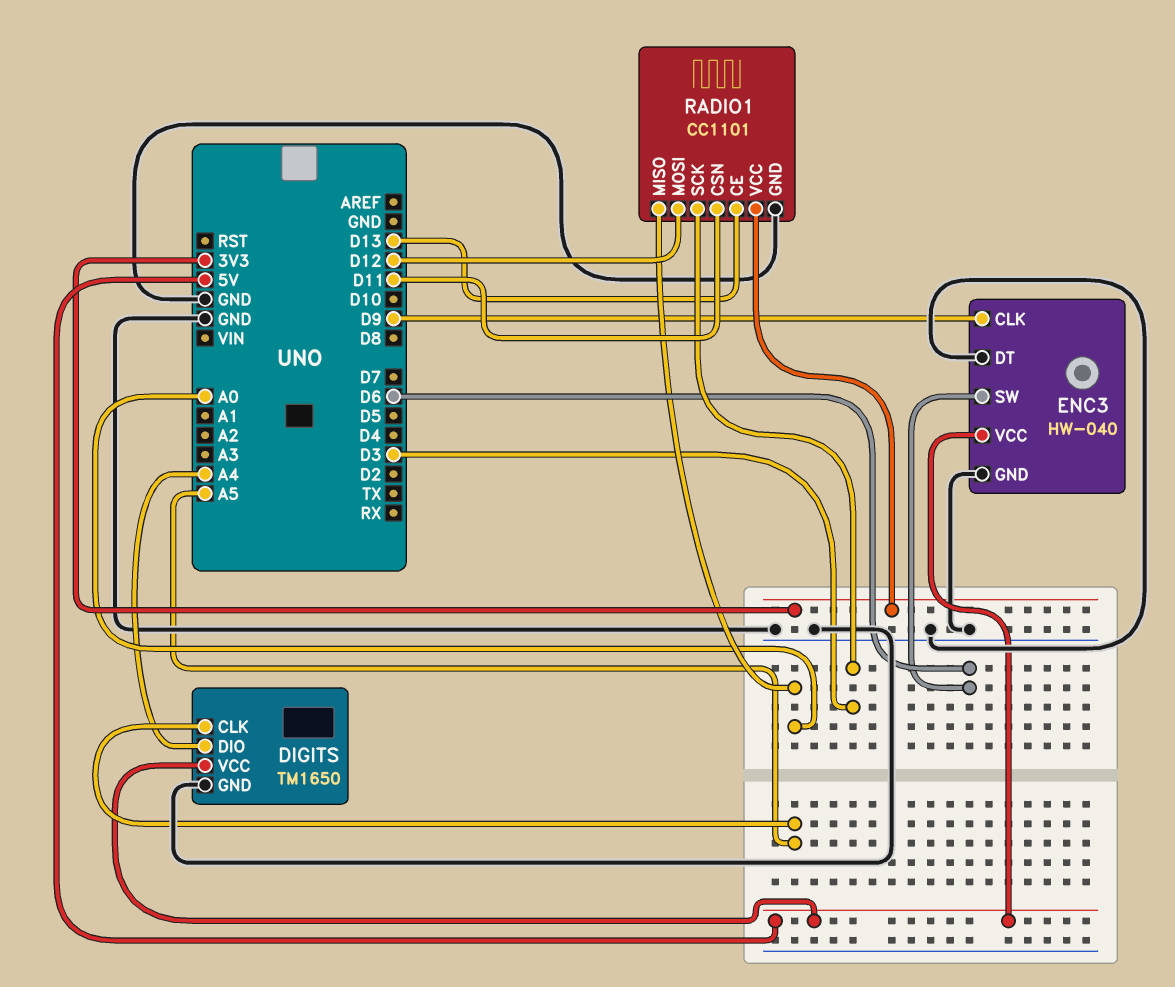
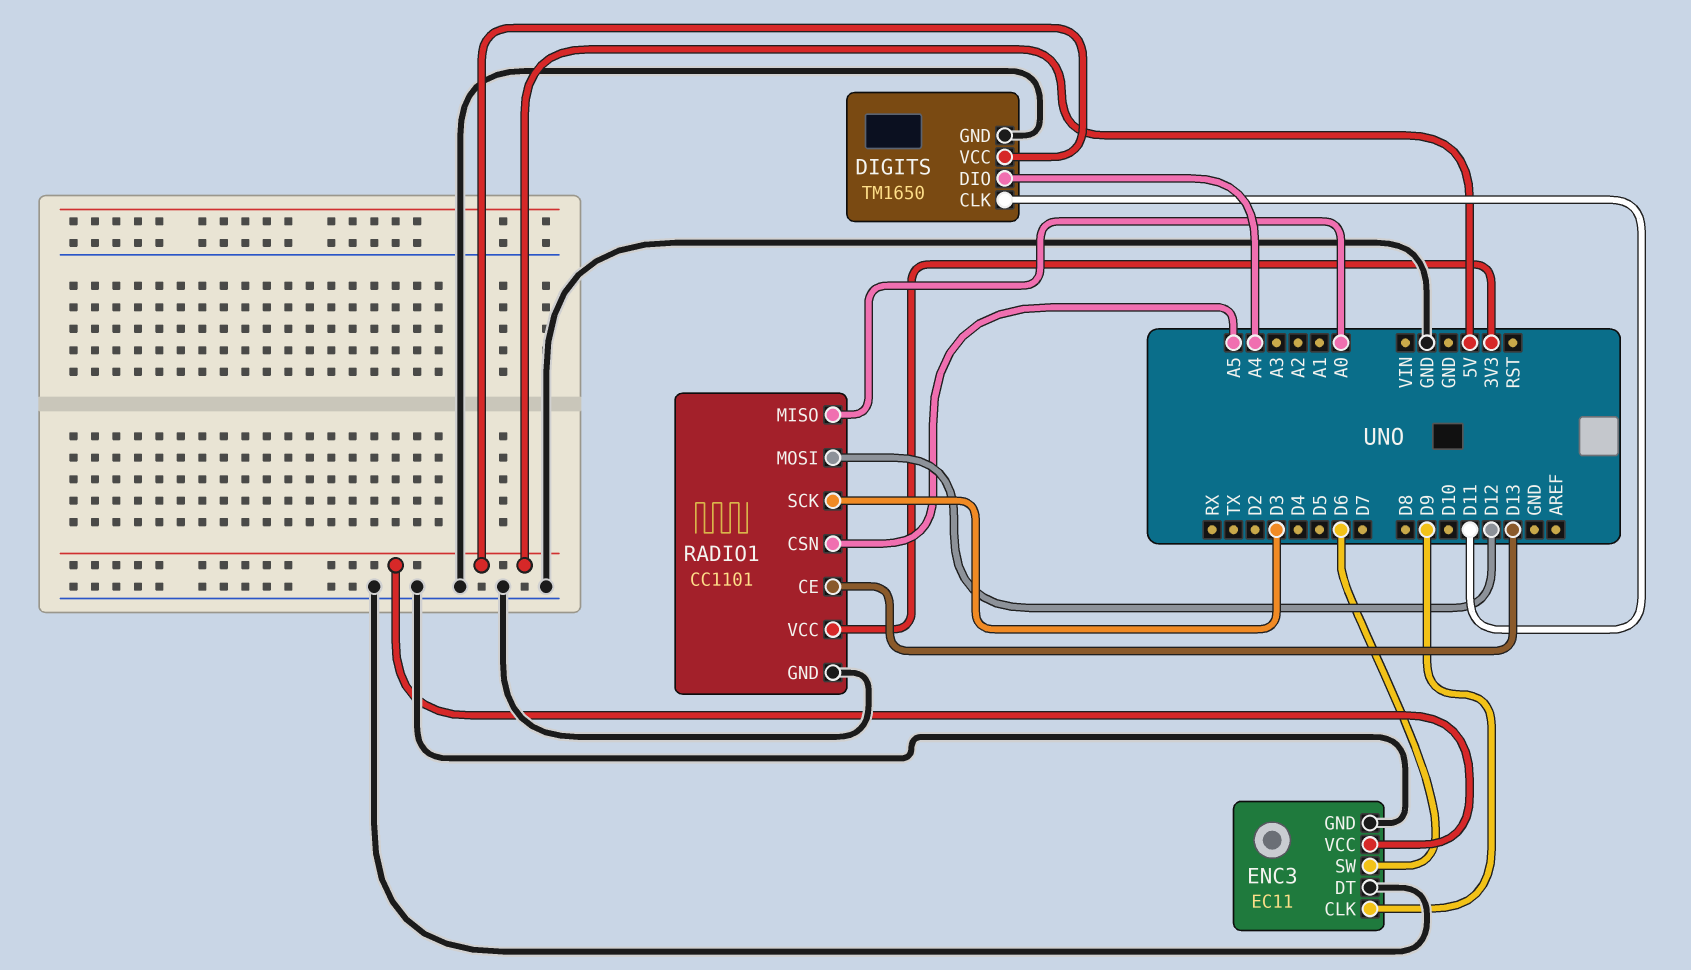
DIGITS pin CLK: A5 -> D11
ENC3: HW-040 -> EC11
RADIO1 pin CSN: D11 -> A5

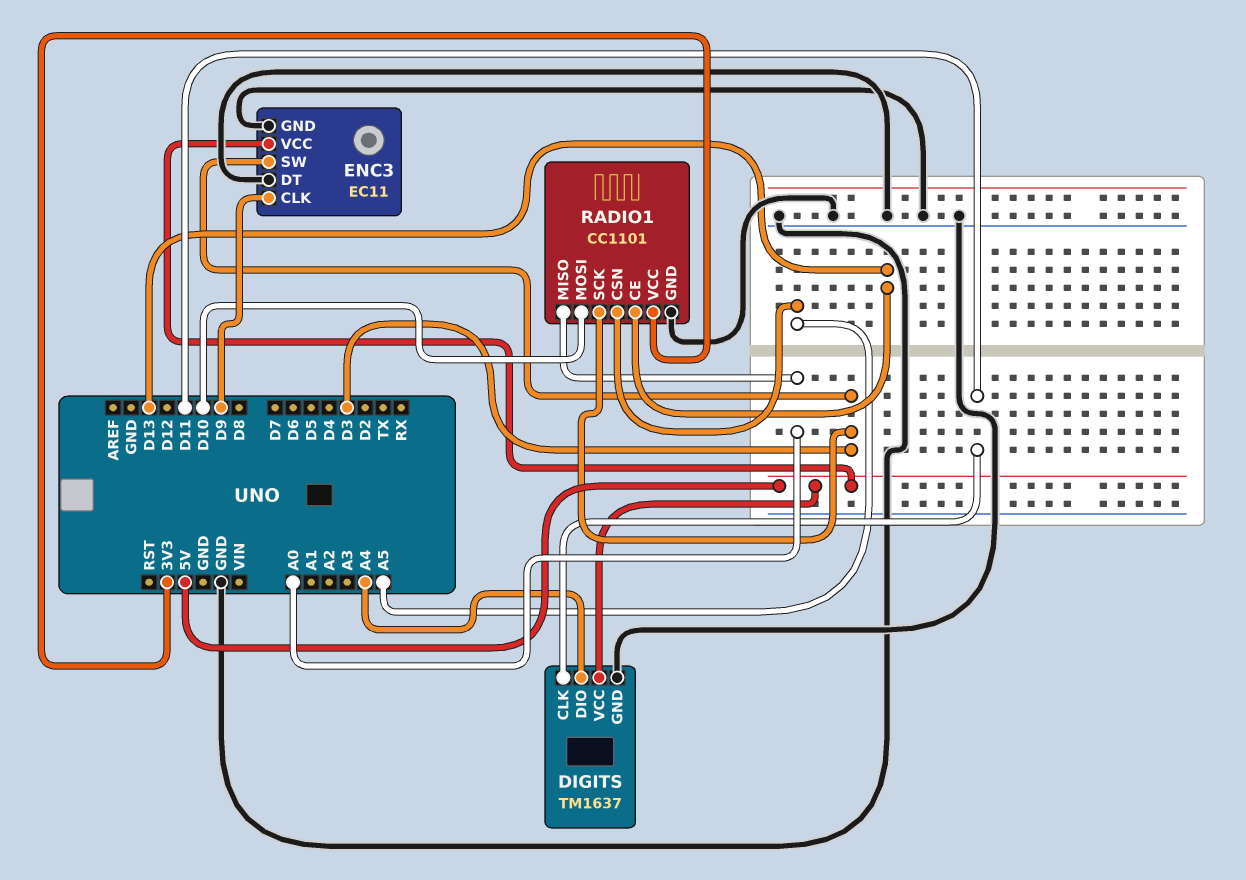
DIGITS: TM1650 -> TM1637
ENC3 pin SW: D6 -> D3
RADIO1 pin MOSI: D12 -> D10

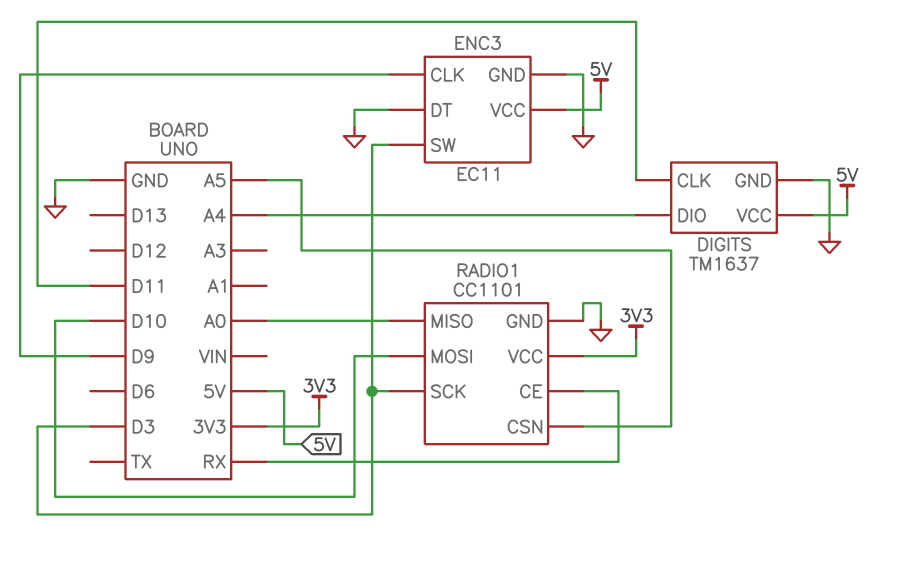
RADIO1 pin CE: D13 -> RX

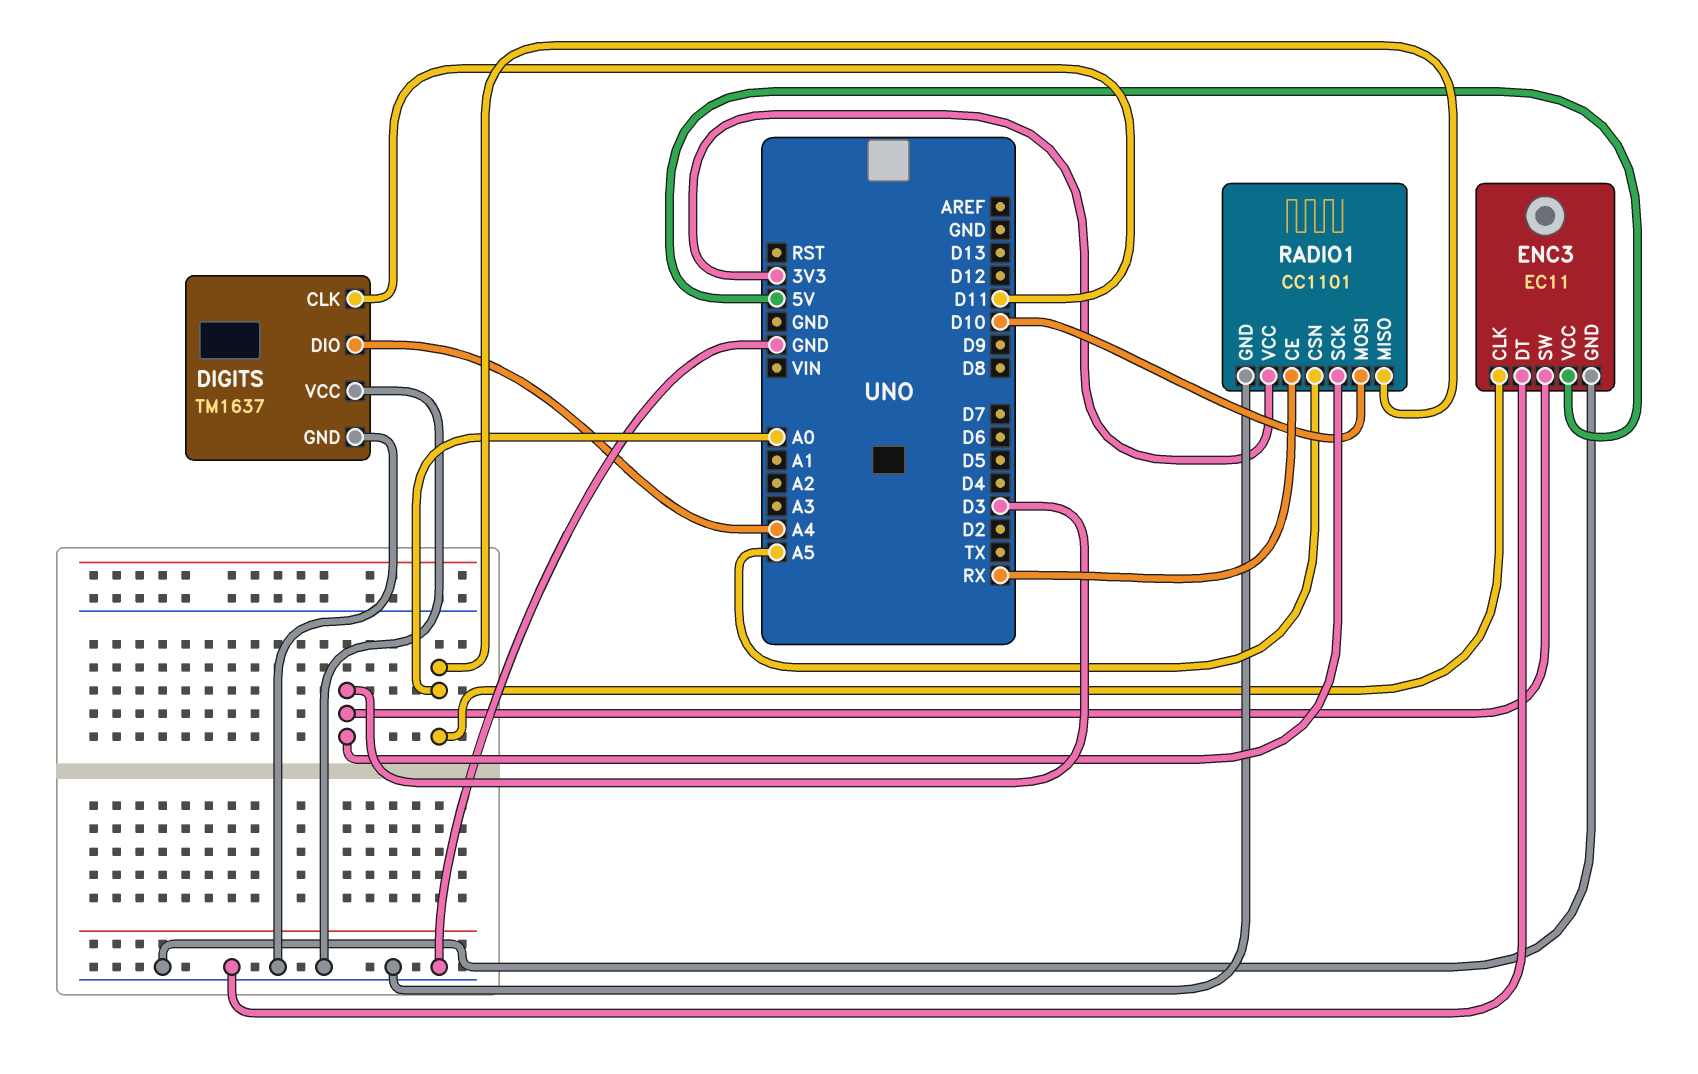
DIGITS pin VCC: 5V -> GND
ENC3 pin CLK: D9 -> A0

